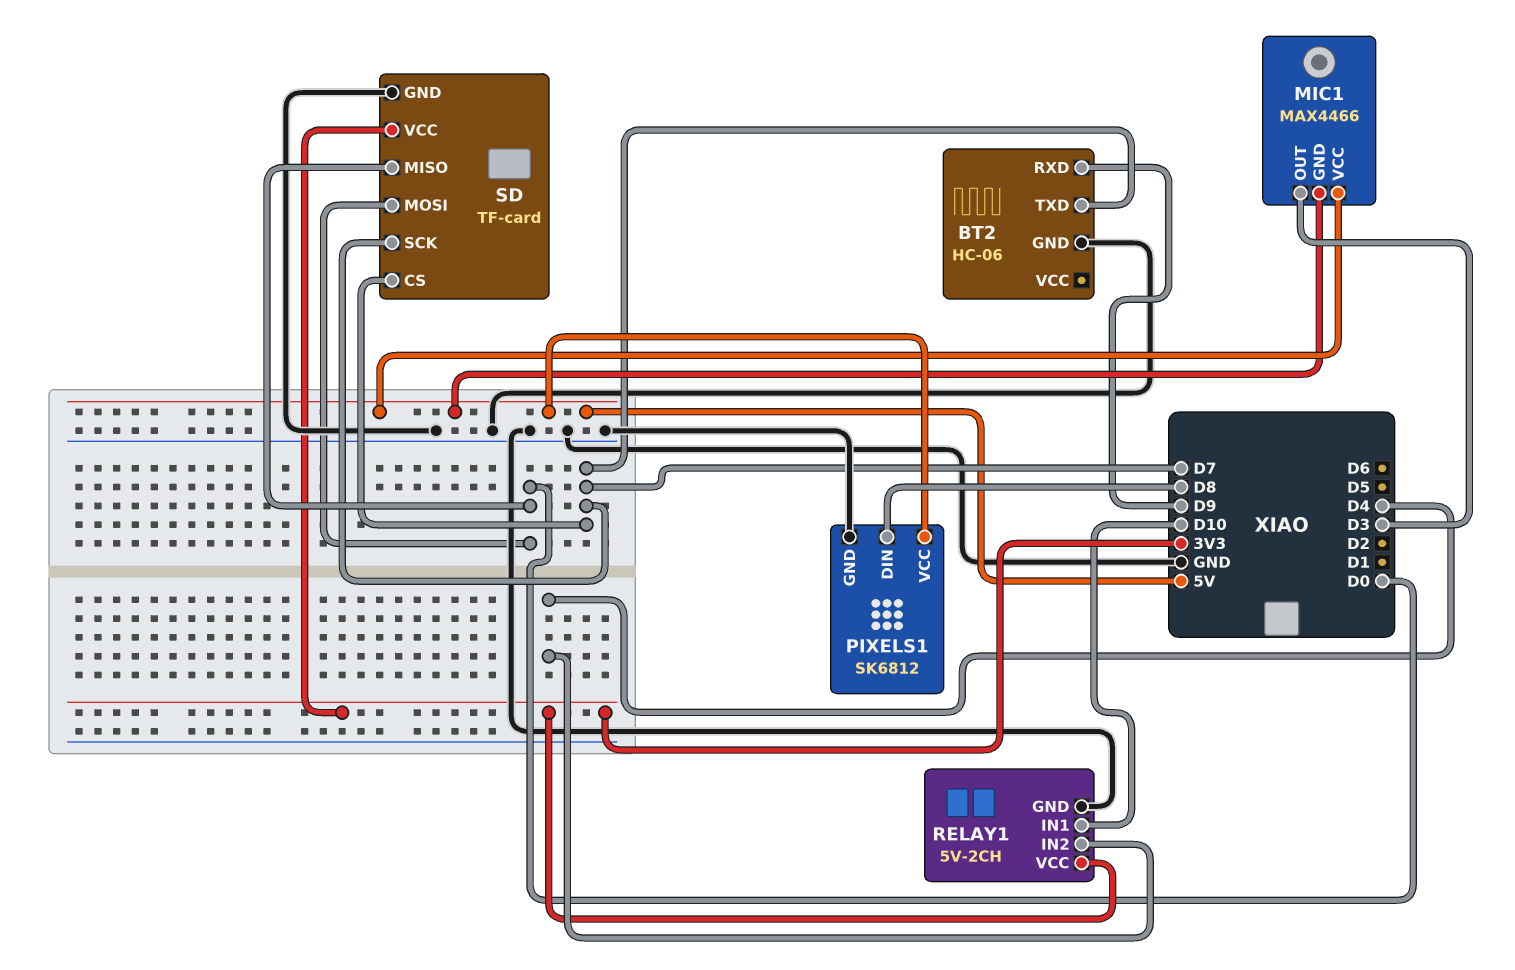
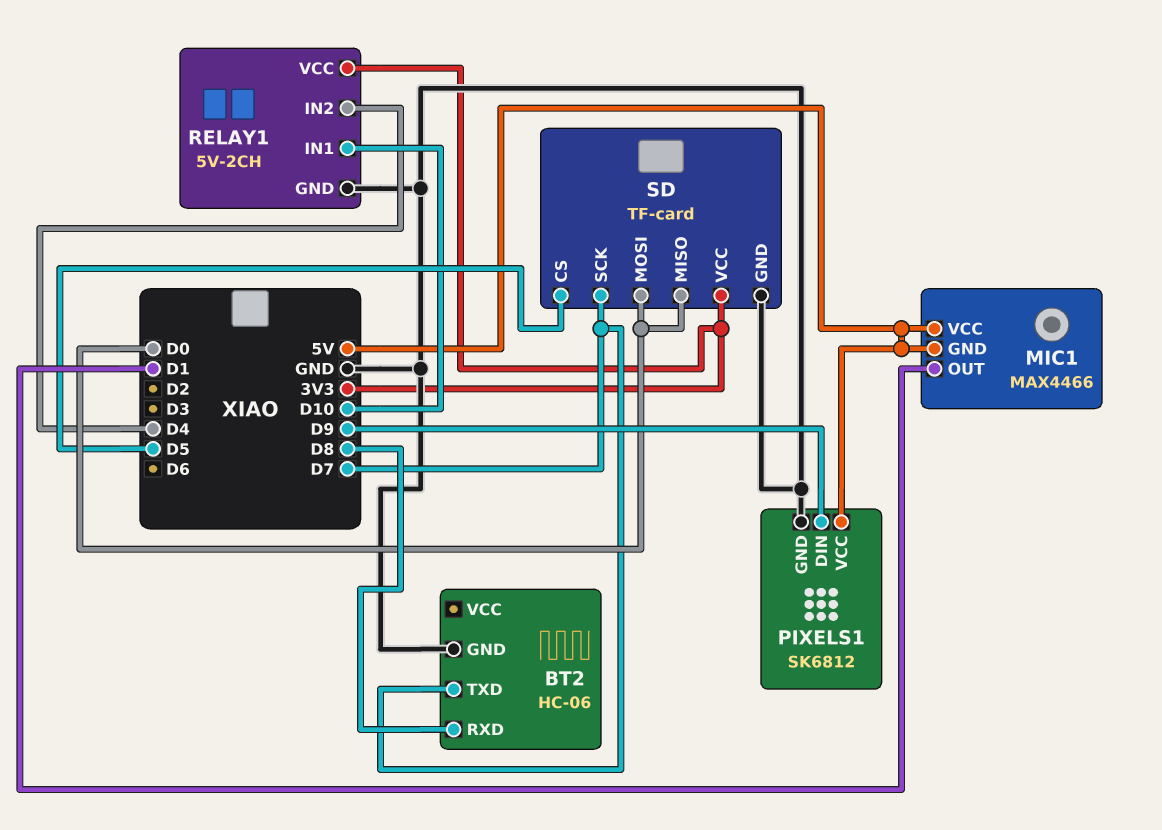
BT2 pin RXD: D9 -> D8
MIC1 pin OUT: D3 -> D1
PIXELS1 pin DIN: D8 -> D9
SD pin CS: D7 -> D5

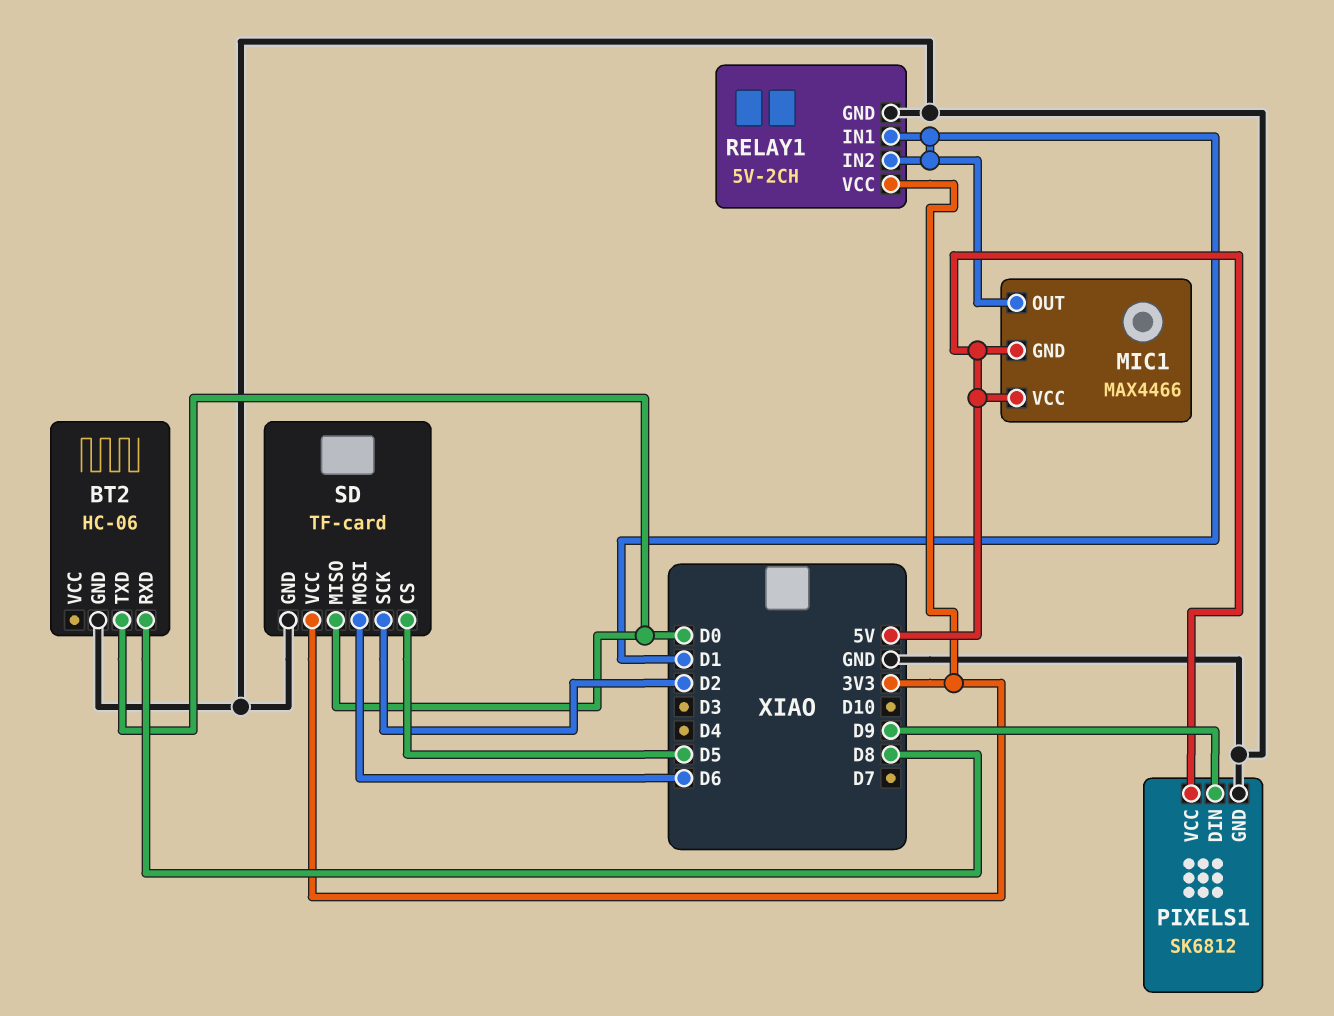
BT2 pin TXD: D7 -> D0
RELAY1 pin IN1: D10 -> D1
RELAY1 pin IN2: D4 -> D1
SD pin MOSI: D0 -> D6
SD pin SCK: D7 -> D2

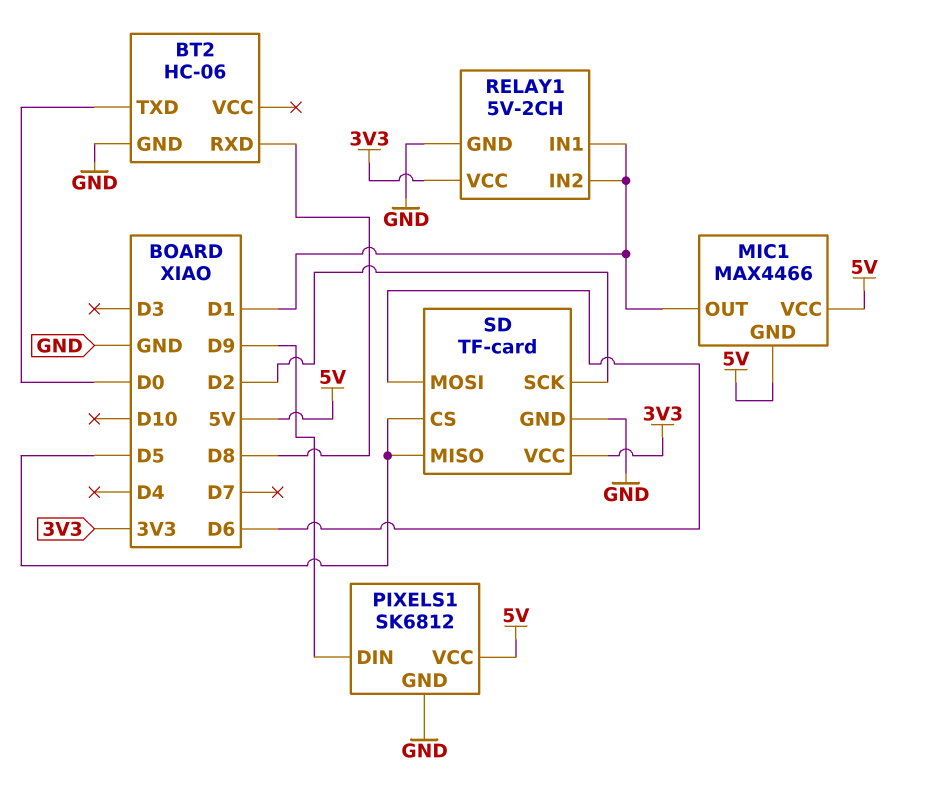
SD pin MISO: D0 -> D5

